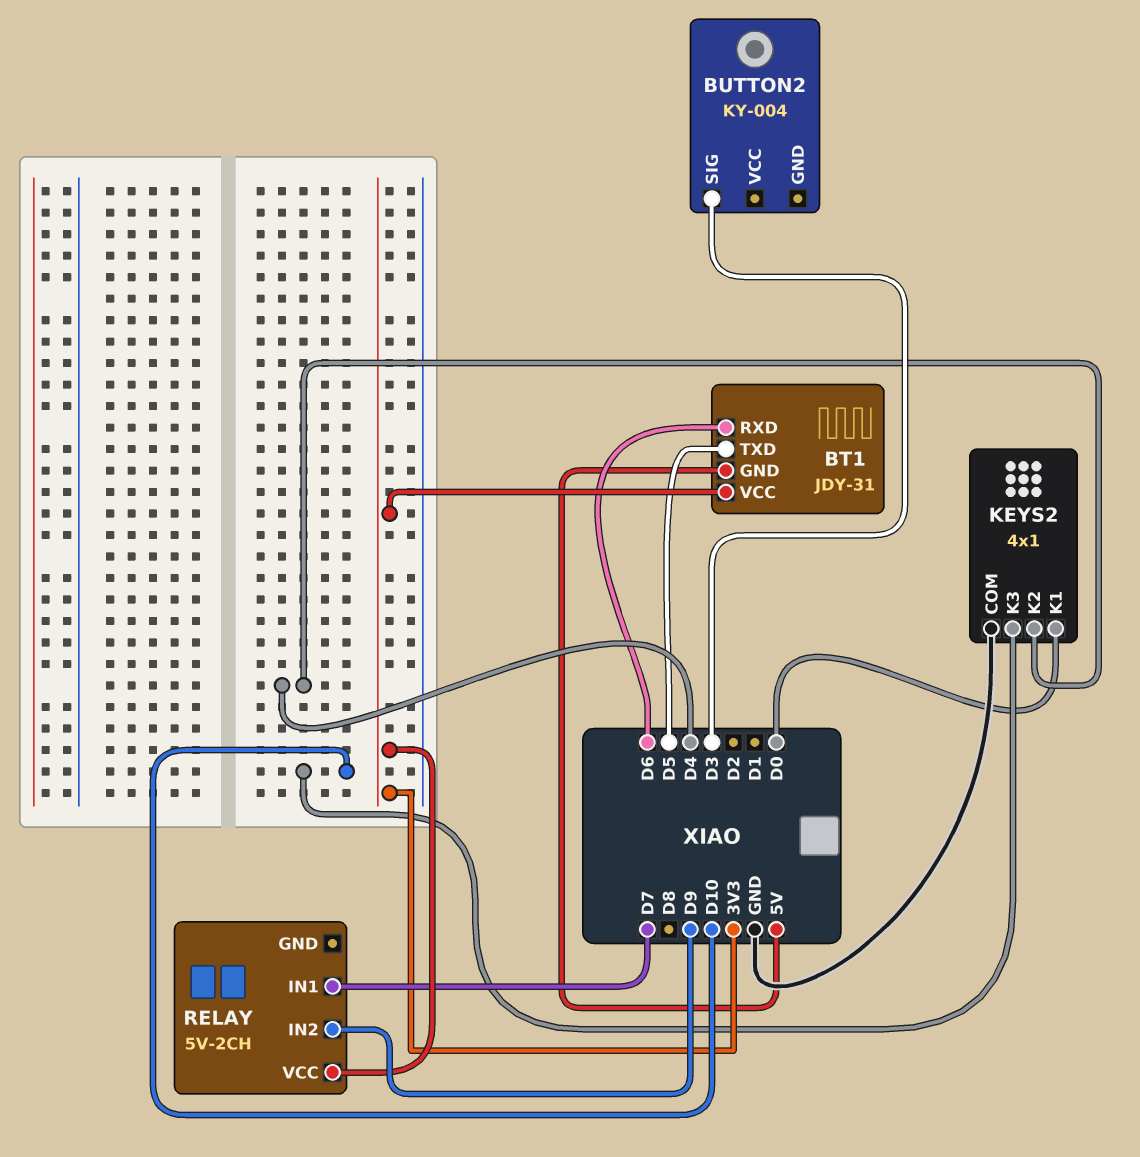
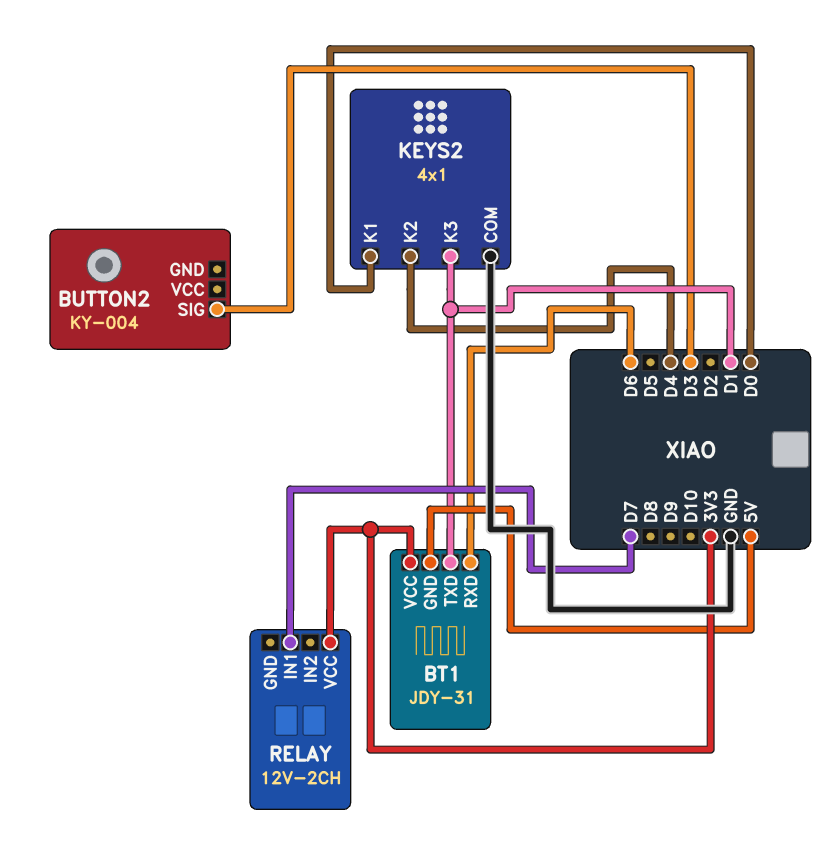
BT1 pin TXD: D5 -> D1
KEYS2 pin K3: D10 -> D1
RELAY: 5V-2CH -> 12V-2CH
RELAY pin IN2: D9 -> none

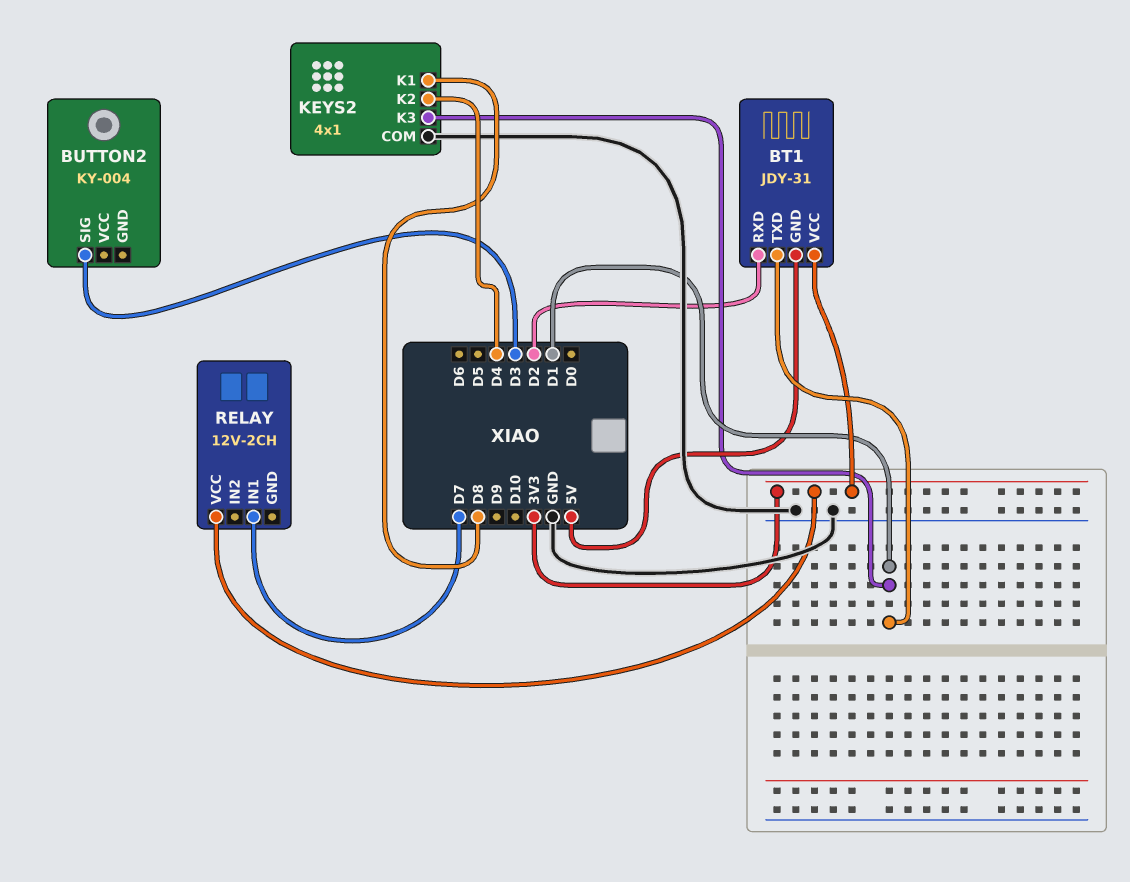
BT1 pin RXD: D6 -> D2
KEYS2 pin K1: D0 -> D8

